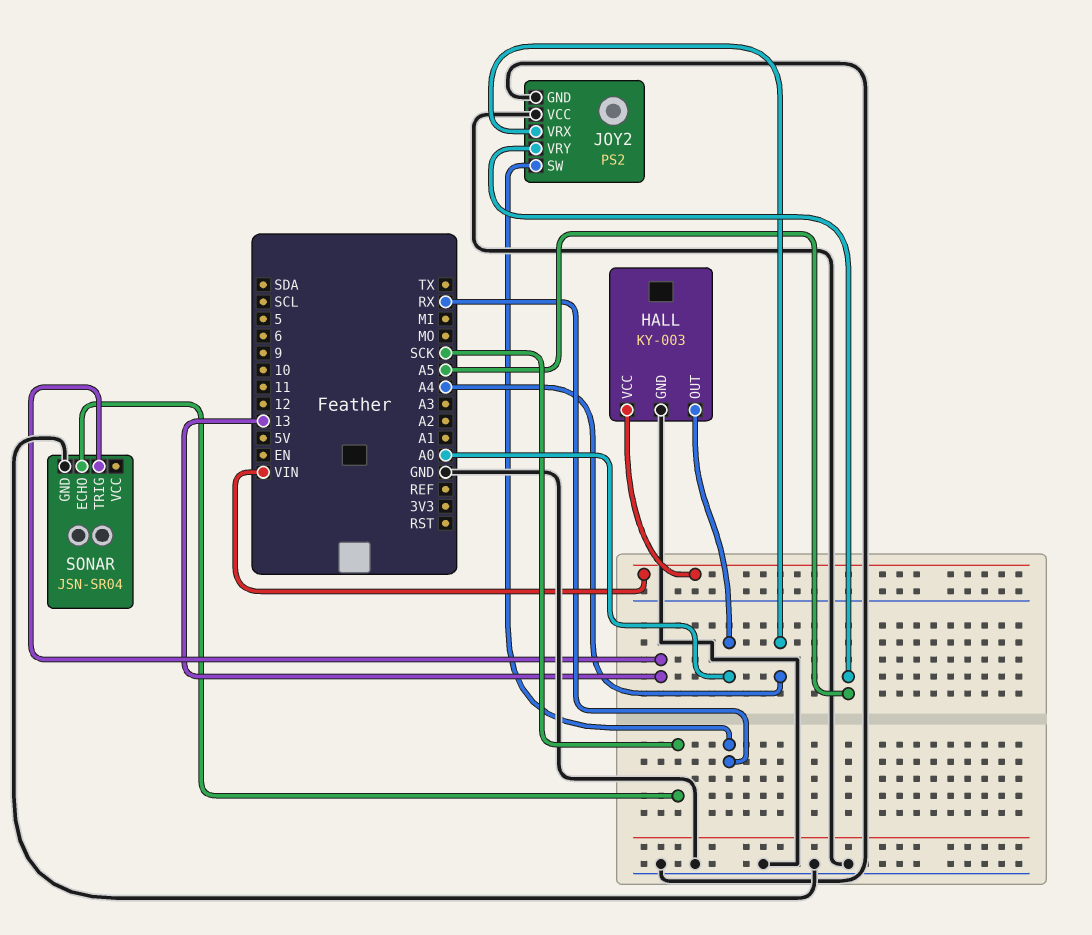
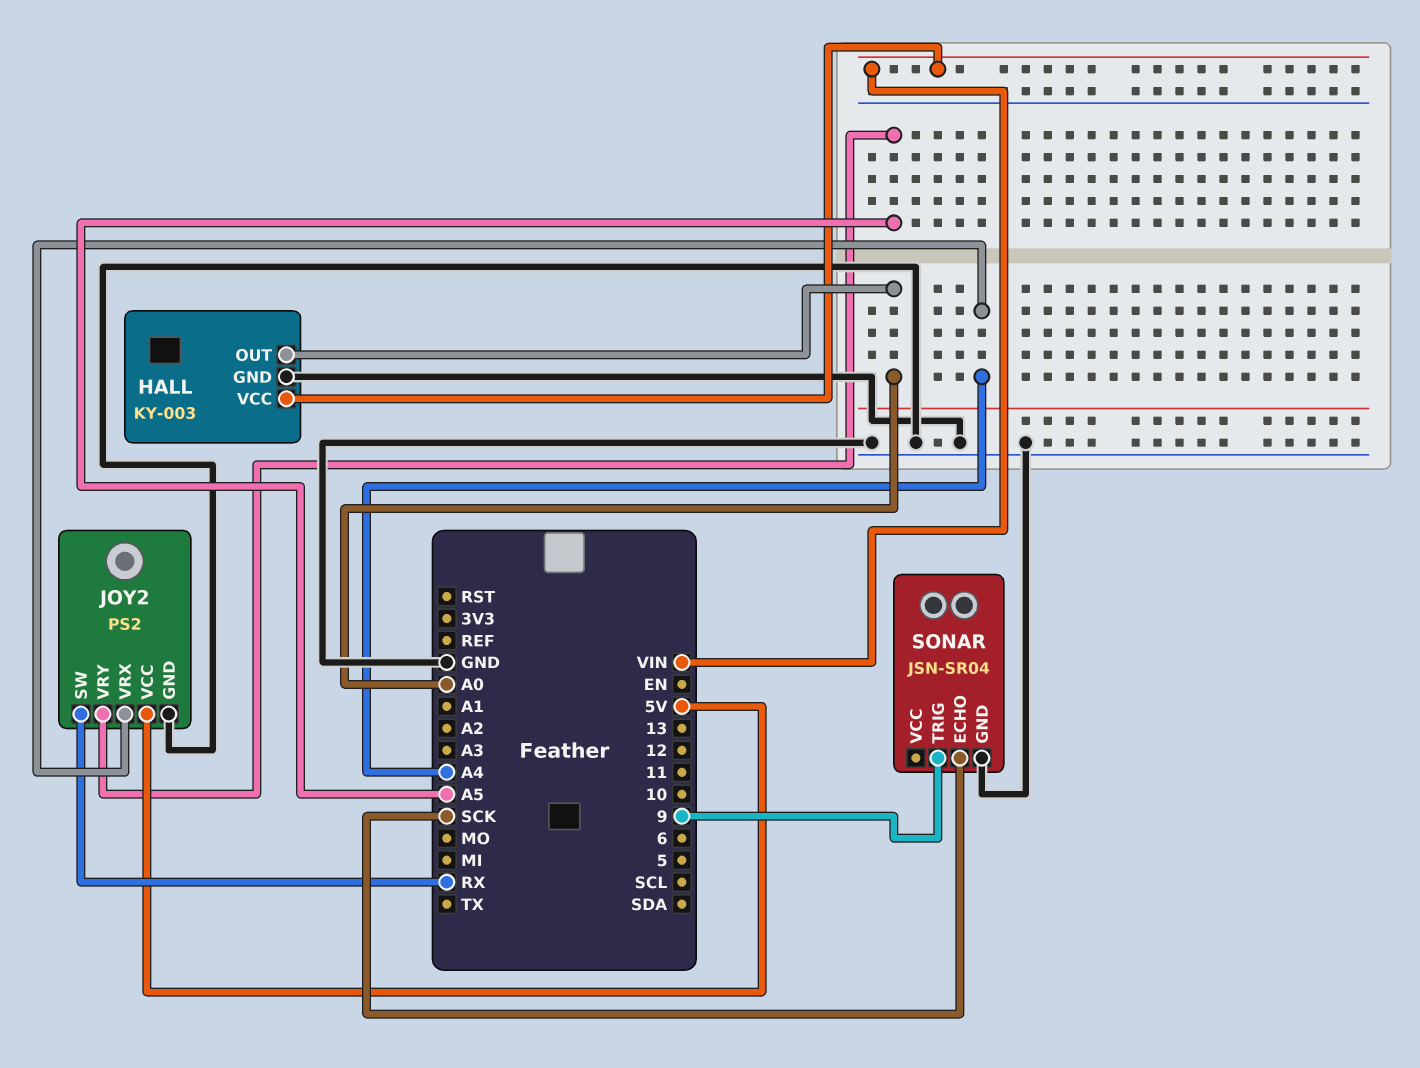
JOY2 pin VCC: GND -> 5V
SONAR pin TRIG: 13 -> 9

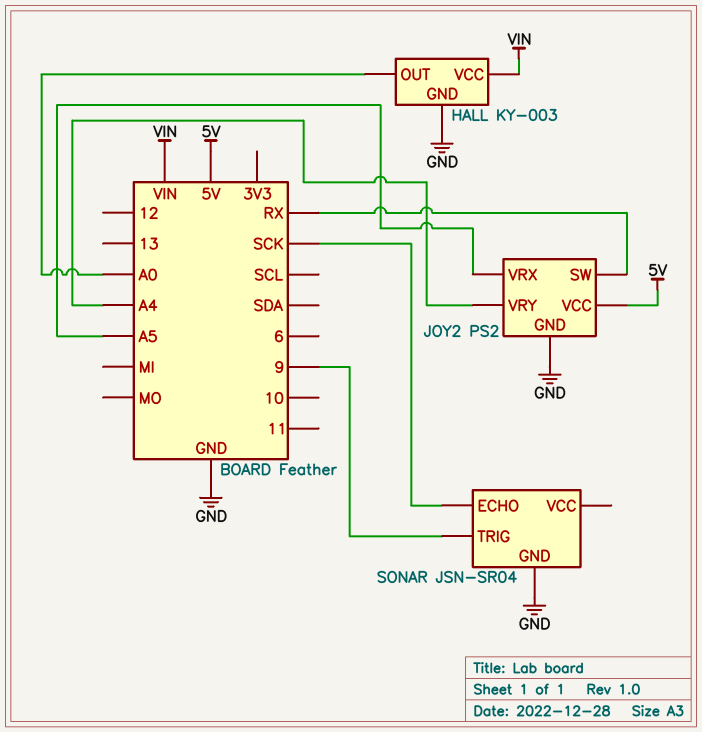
JOY2 pin VRX: A4 -> A5
JOY2 pin VRY: A5 -> A4

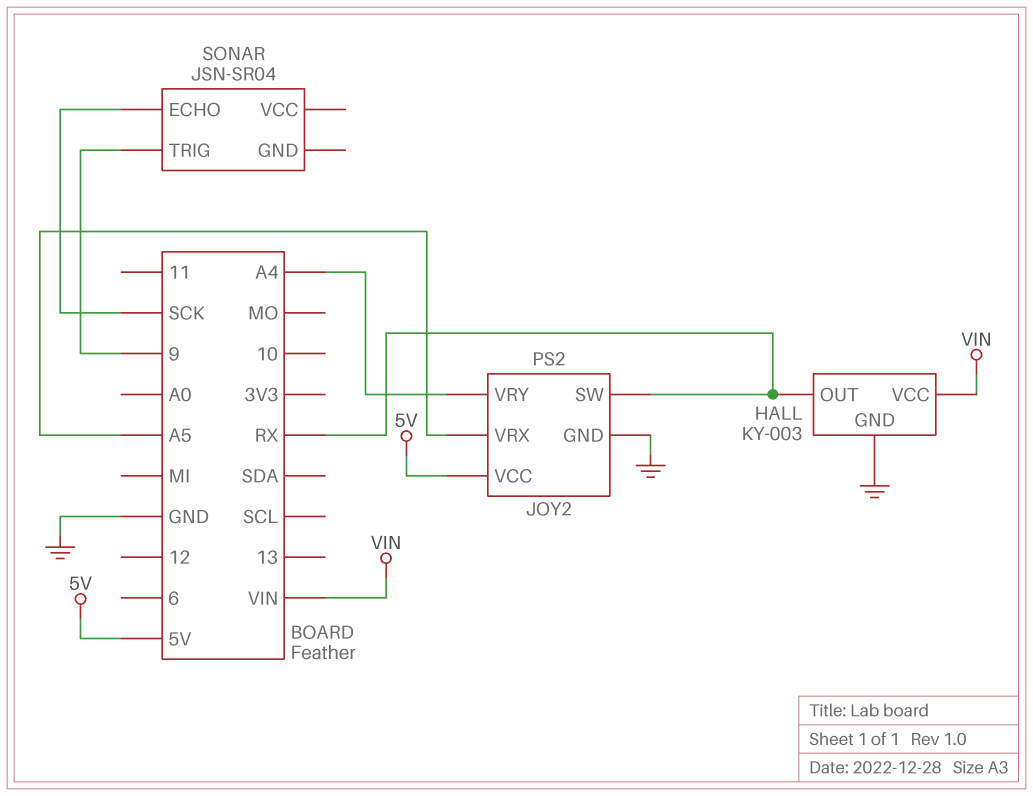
HALL pin OUT: A0 -> RX
SONAR pin GND: GND -> none

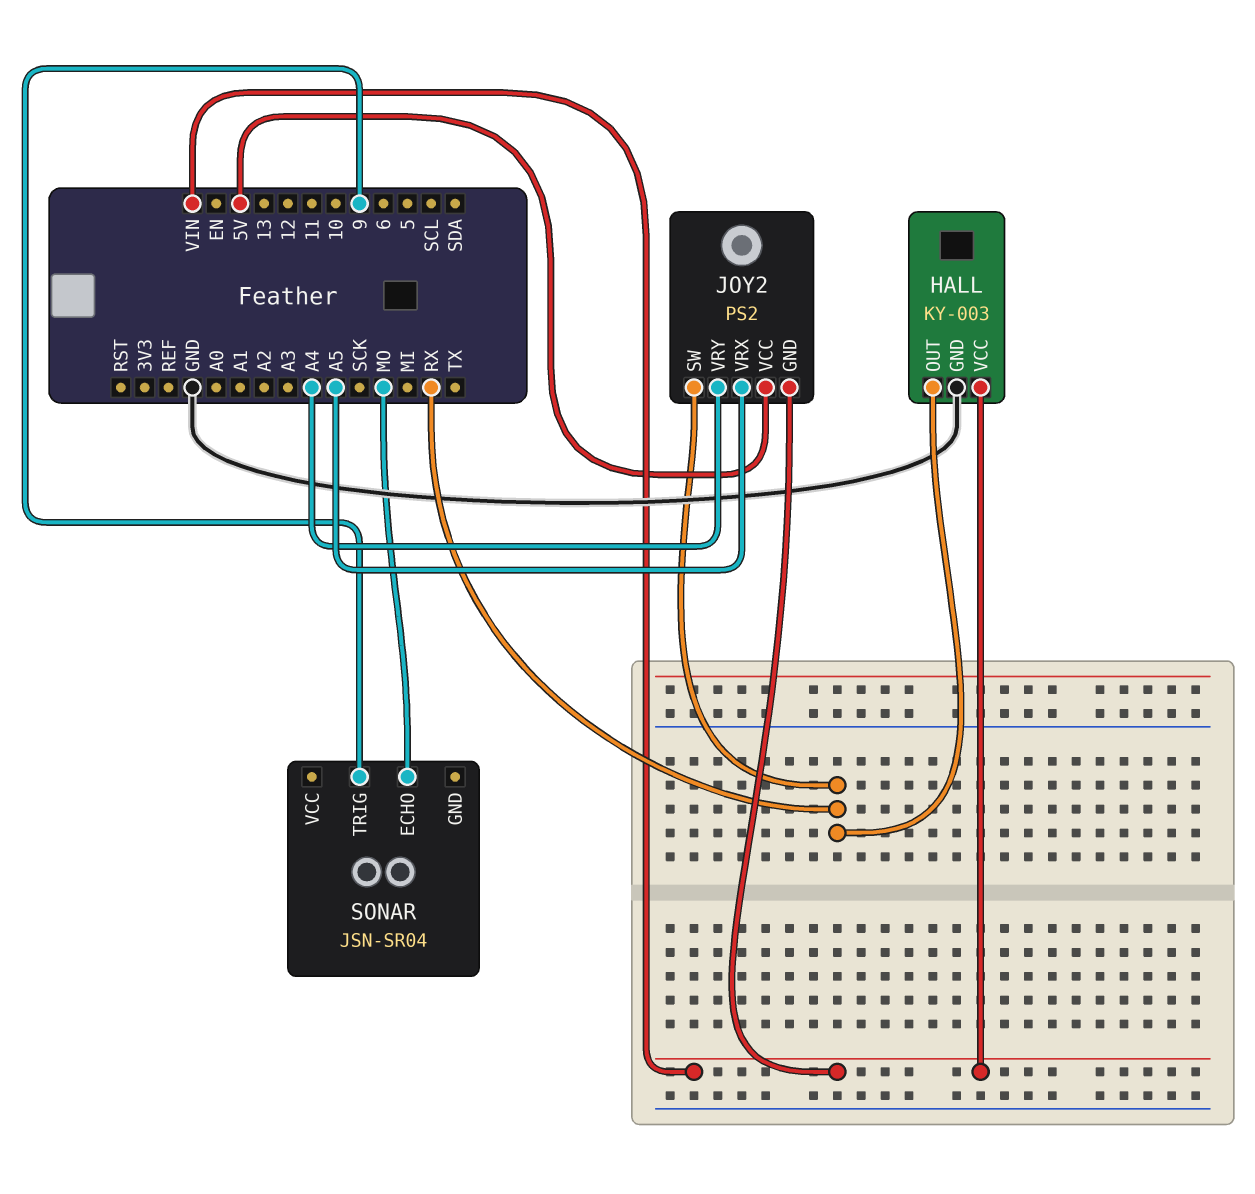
JOY2 pin GND: GND -> VIN
SONAR pin ECHO: SCK -> MO

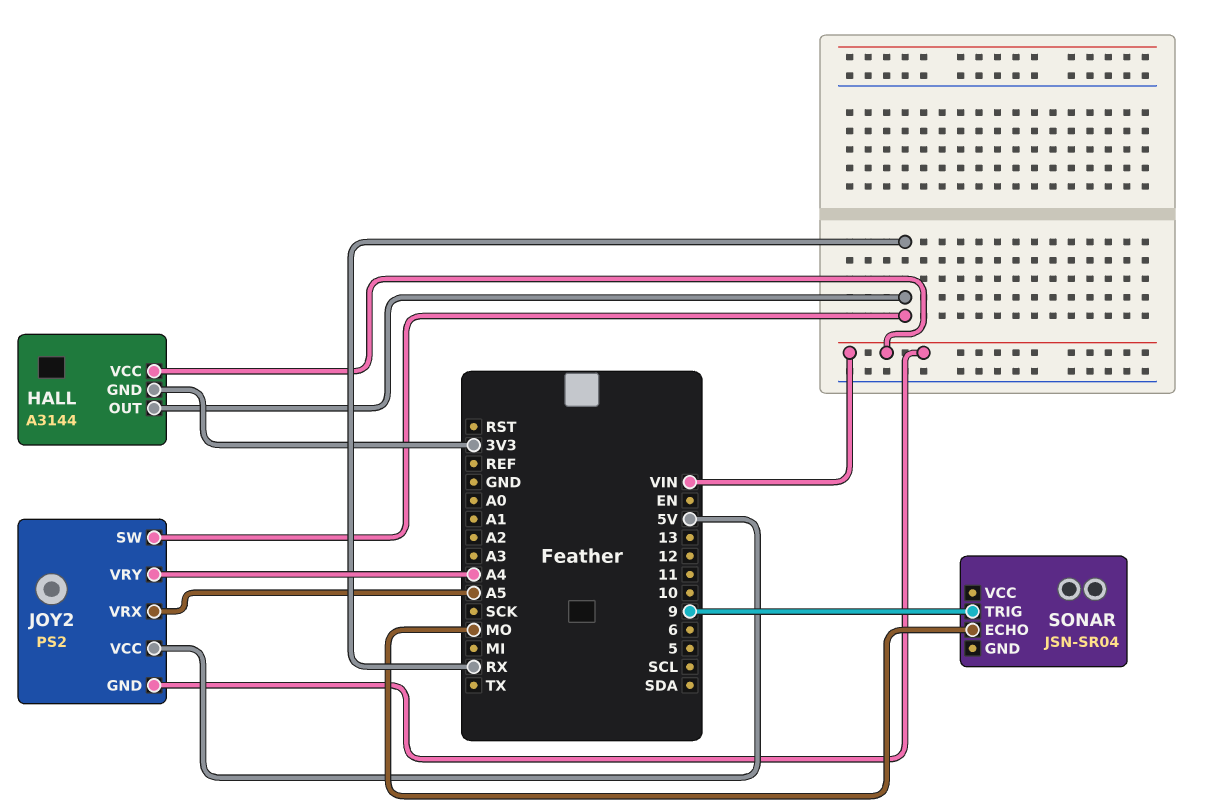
HALL: KY-003 -> A3144
HALL pin GND: GND -> 3V3

